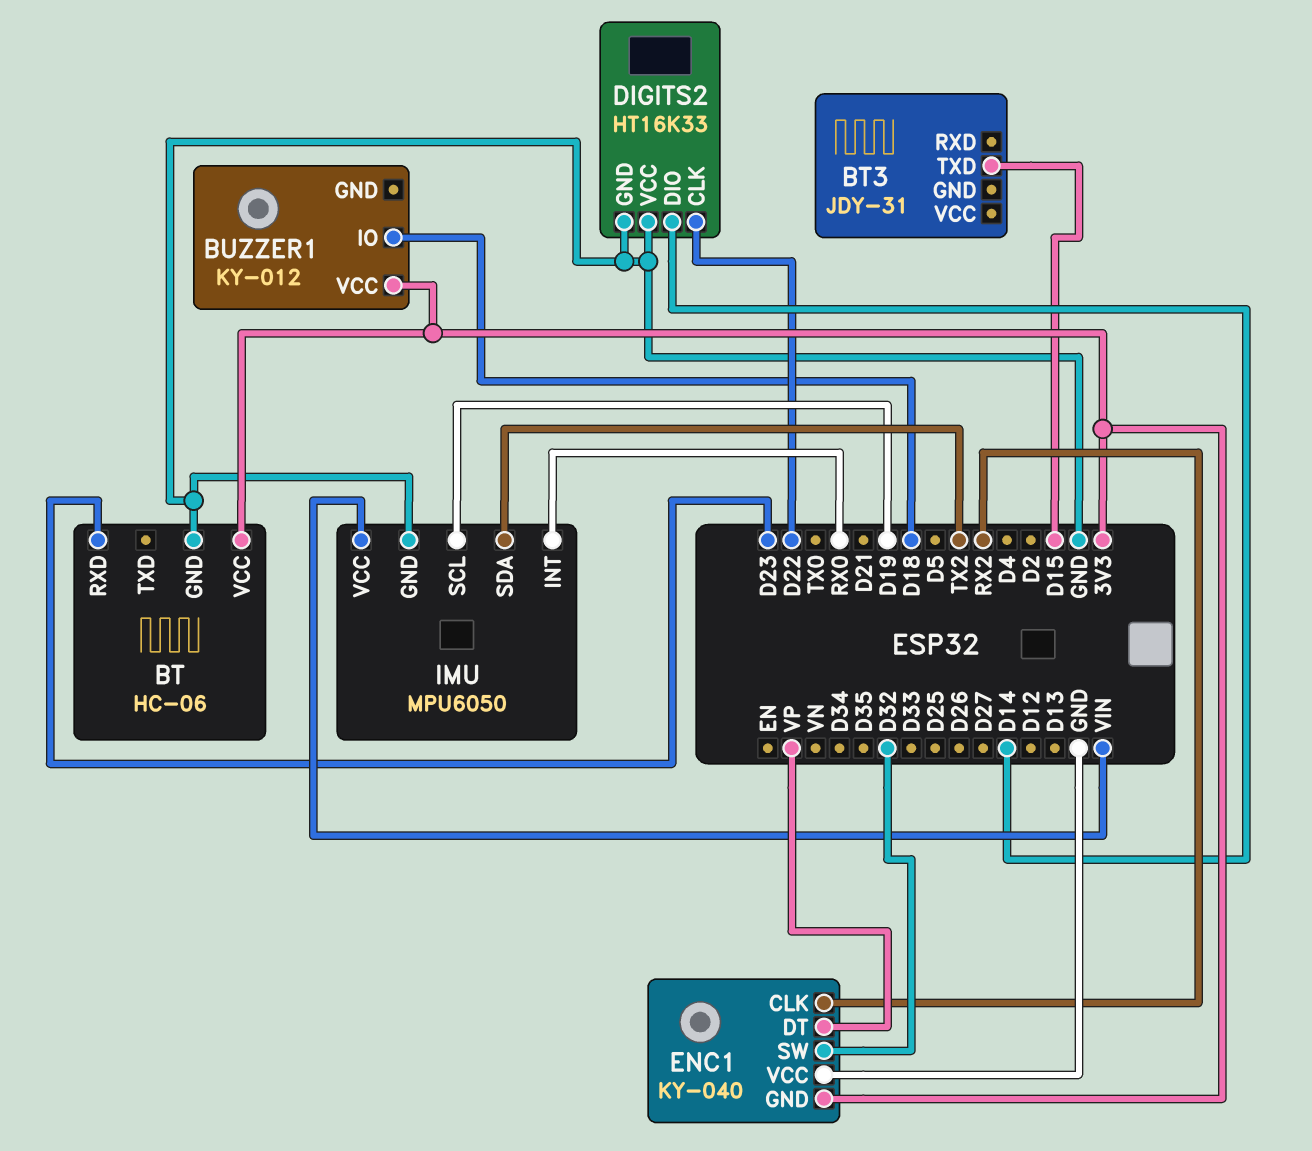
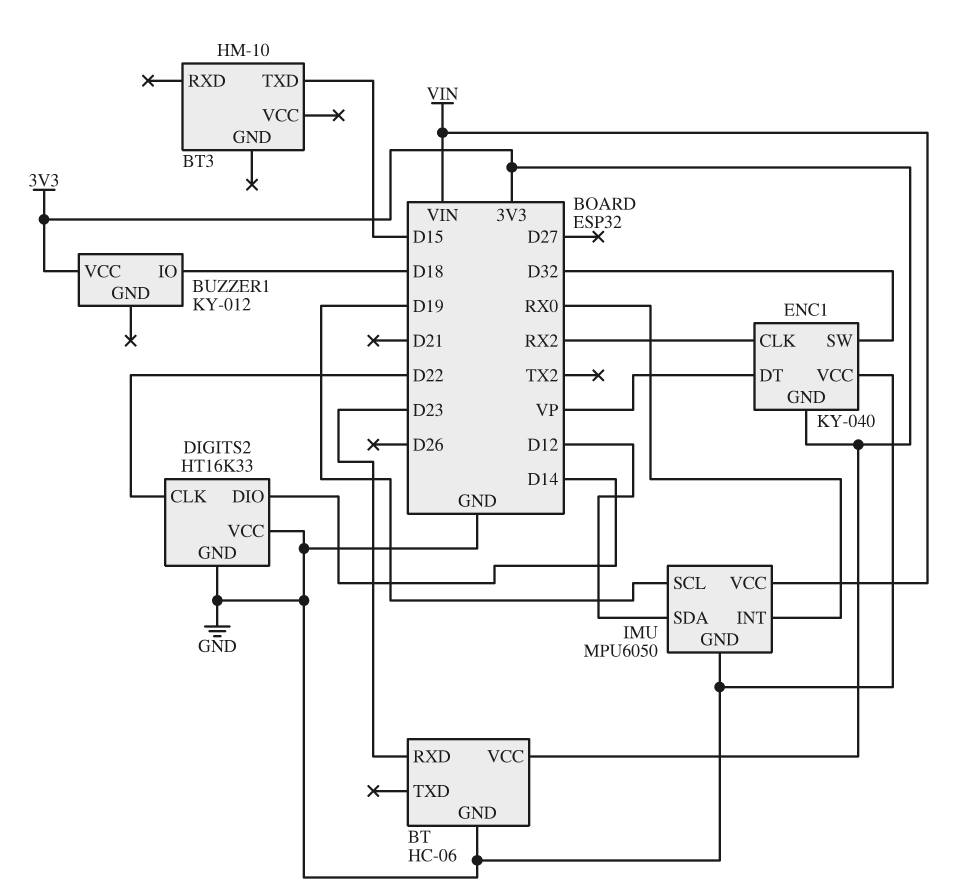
BT3: JDY-31 -> HM-10
IMU pin SDA: TX2 -> D12

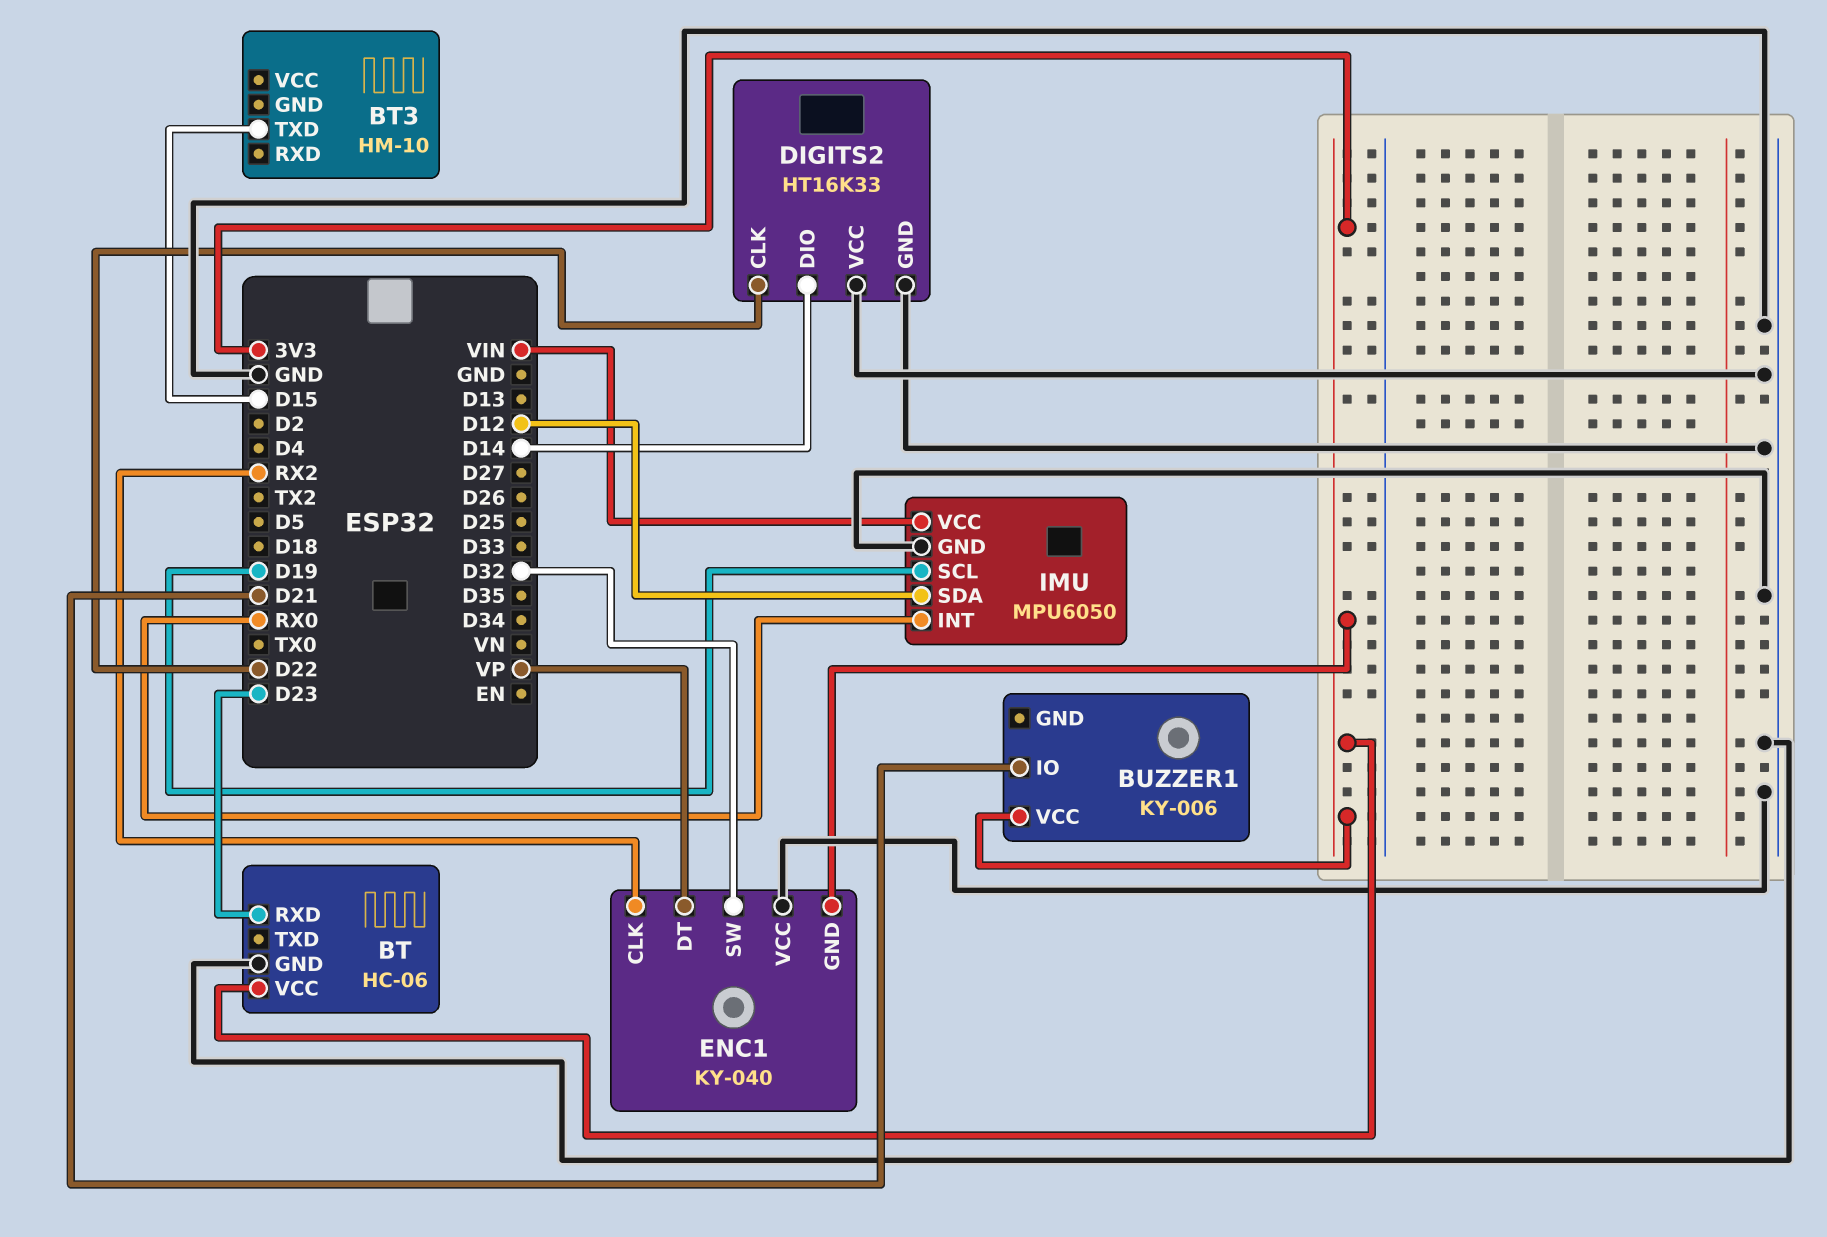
BUZZER1: KY-012 -> KY-006
BUZZER1 pin IO: D18 -> D21

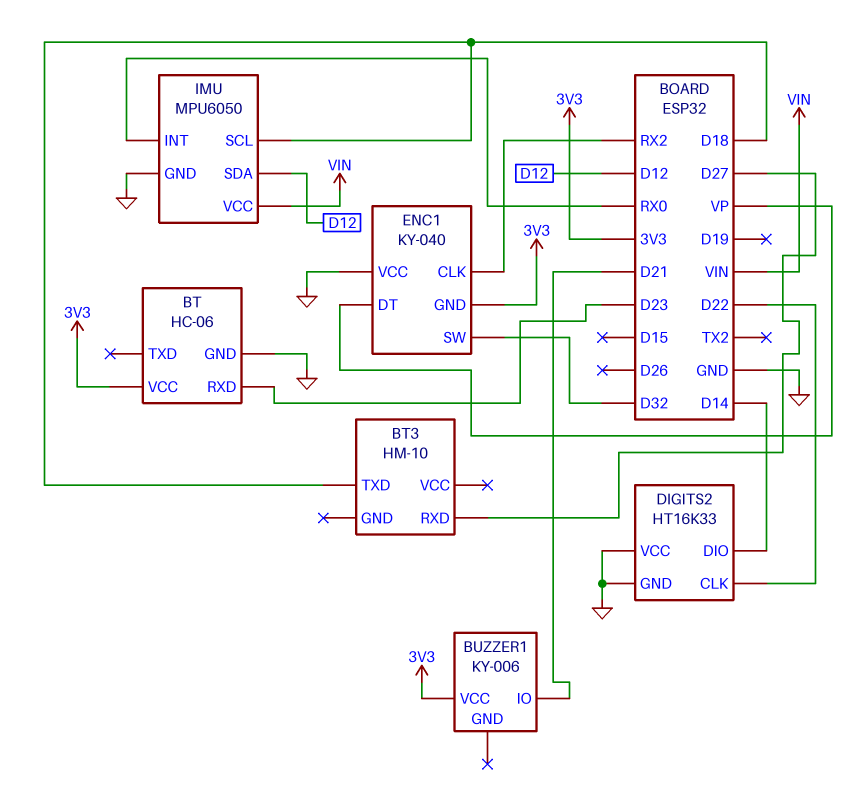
BT3 pin RXD: none -> D27
BT3 pin TXD: D15 -> D18
IMU pin SCL: D19 -> D18

